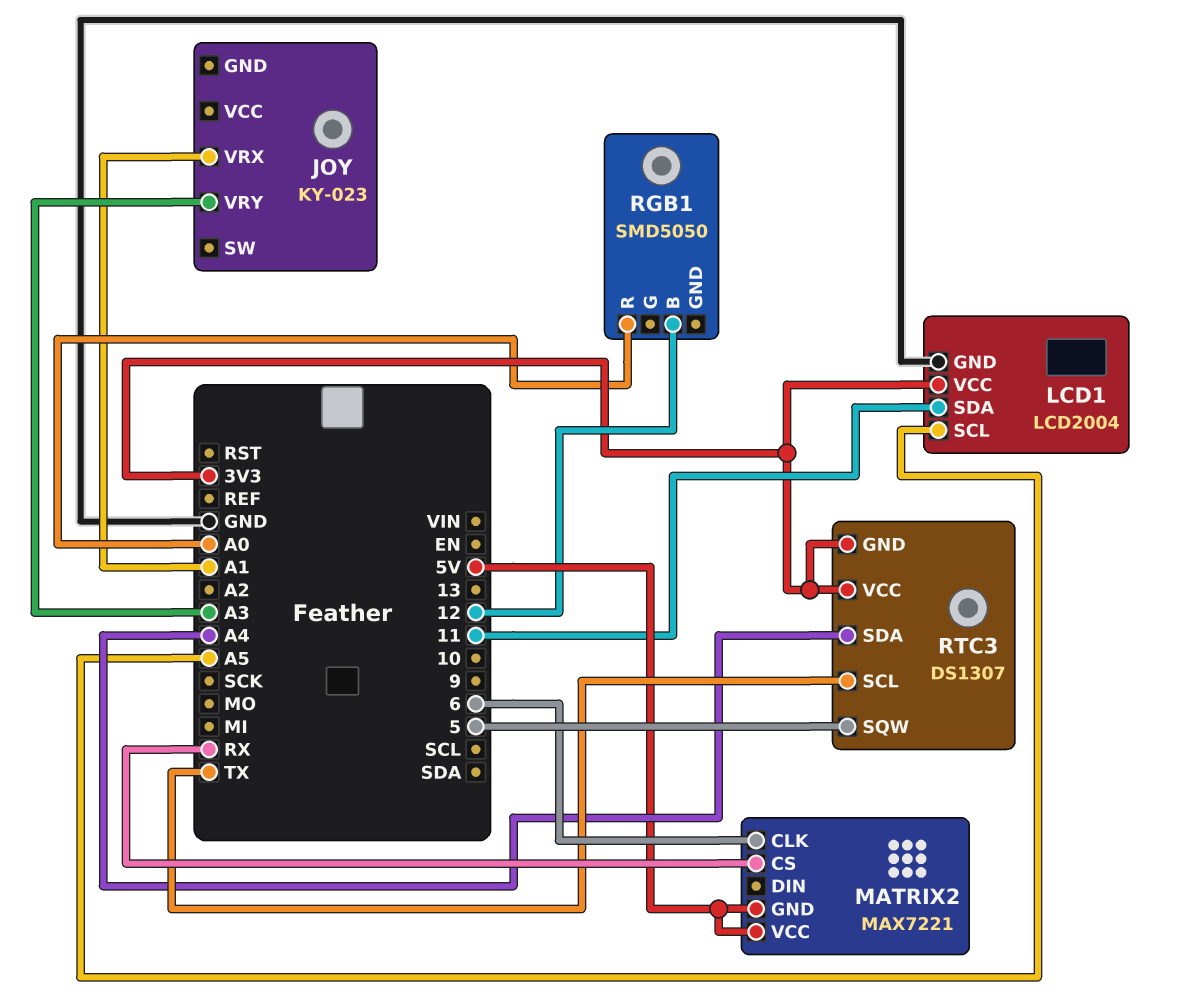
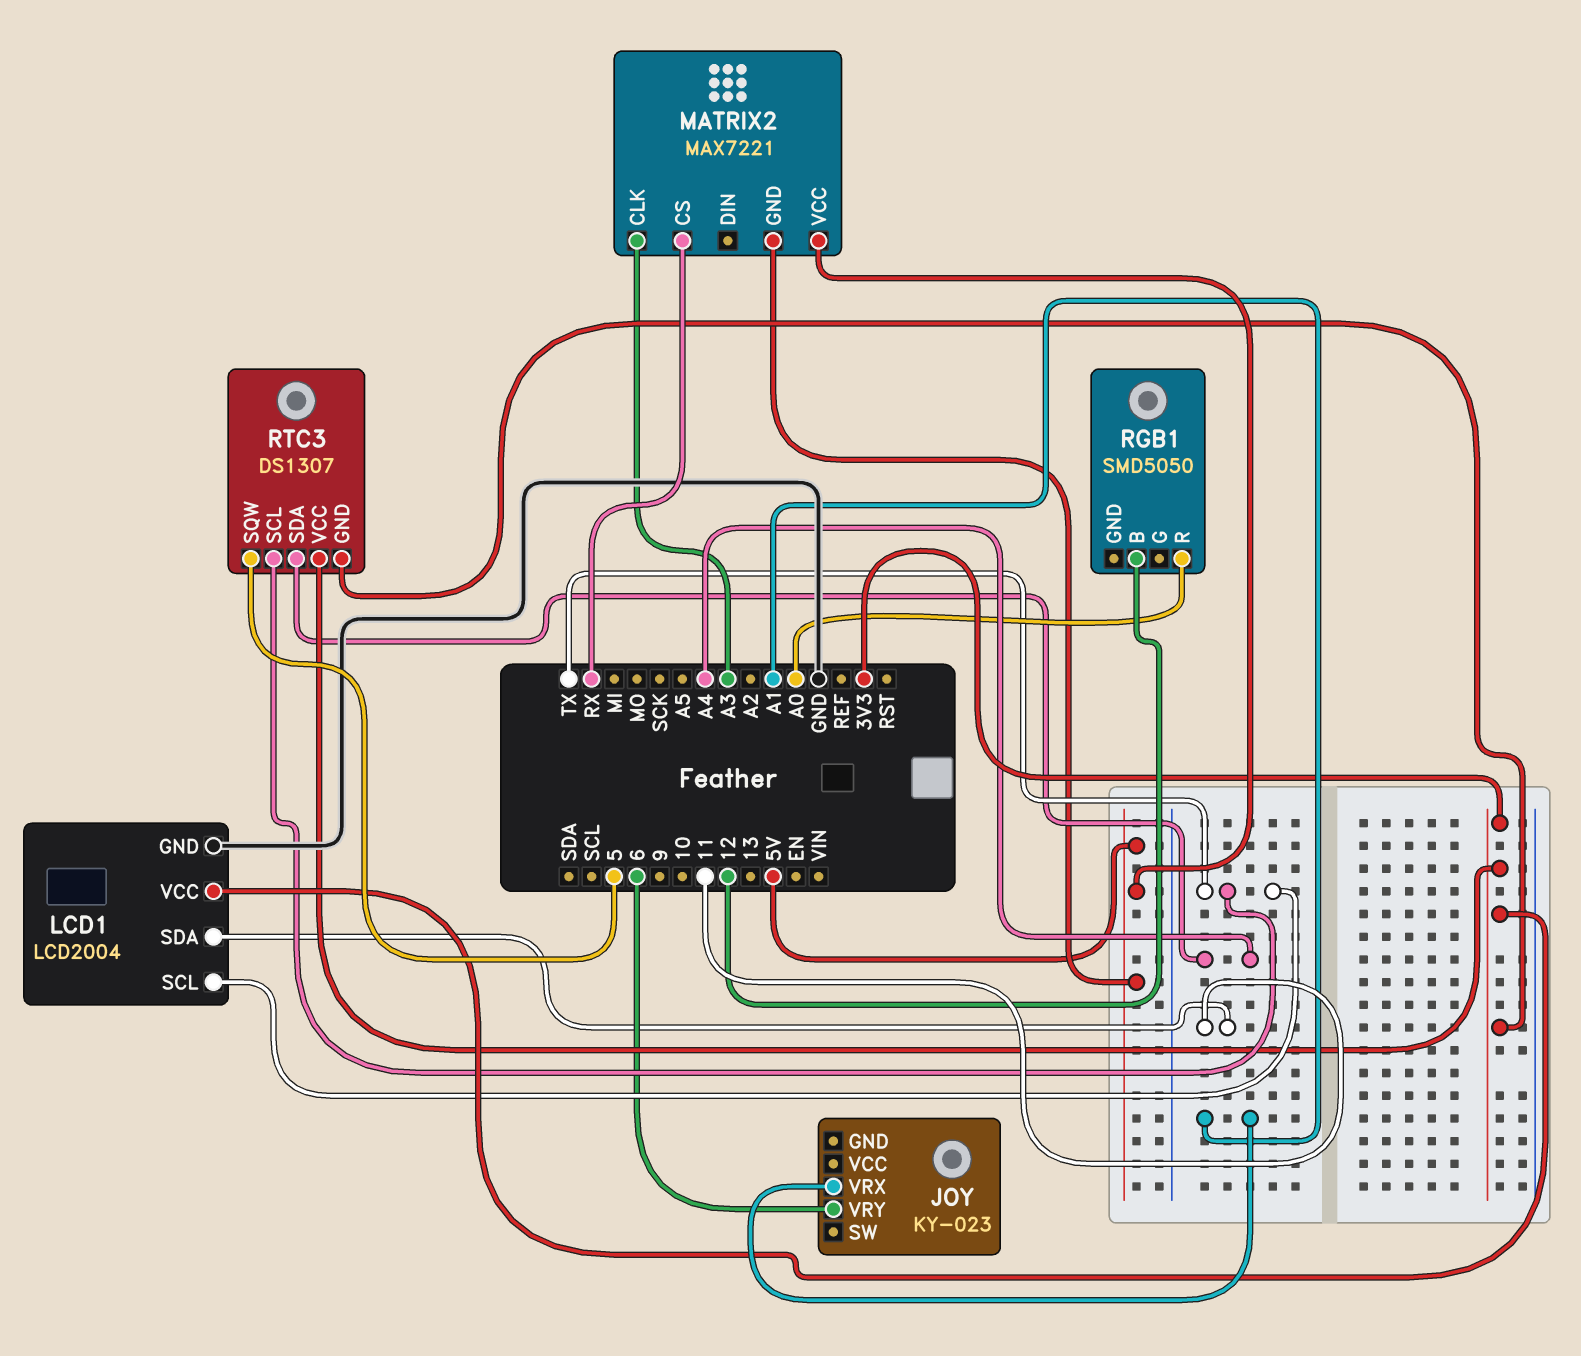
JOY pin VRY: A3 -> 6
LCD1 pin SCL: A5 -> TX
MATRIX2 pin CLK: 6 -> A3

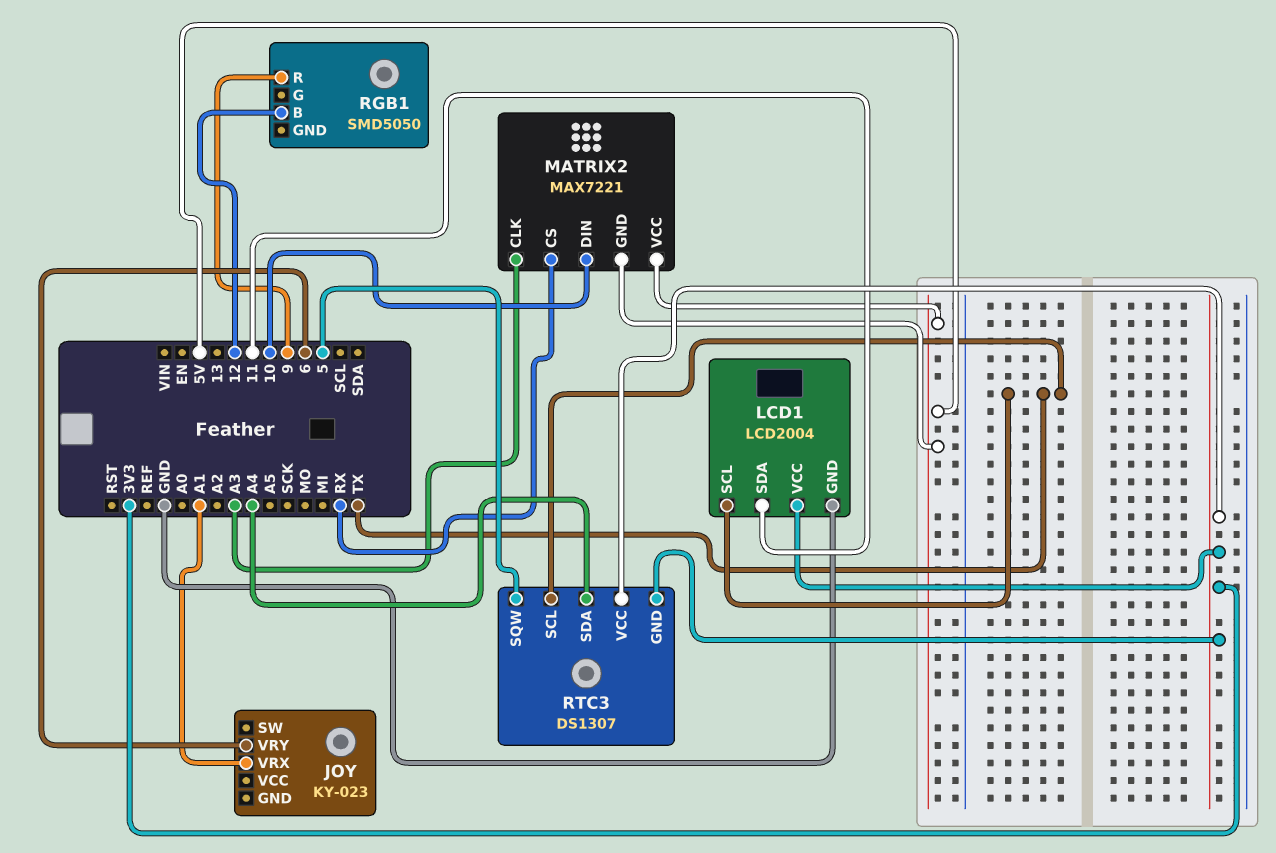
MATRIX2 pin DIN: none -> 10
RGB1 pin R: A0 -> 9

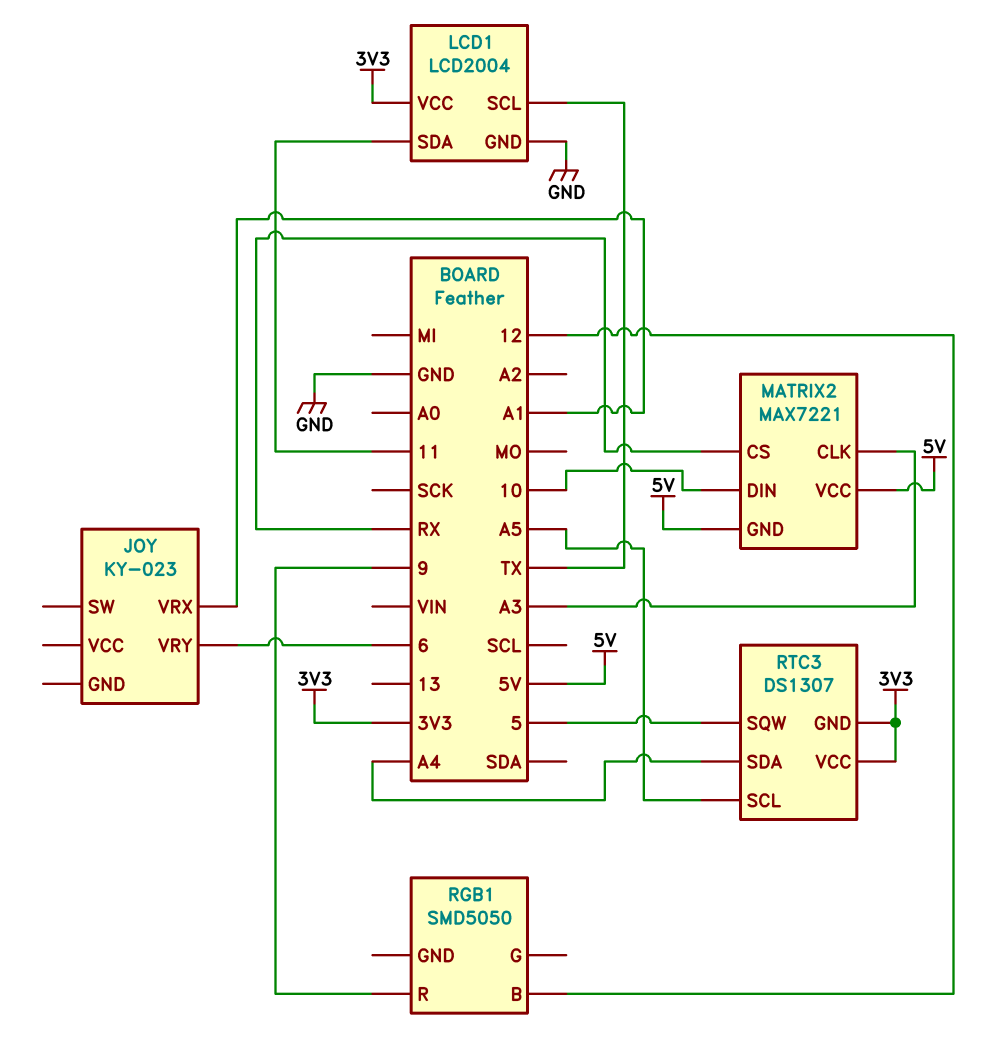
RTC3 pin SCL: TX -> A5

